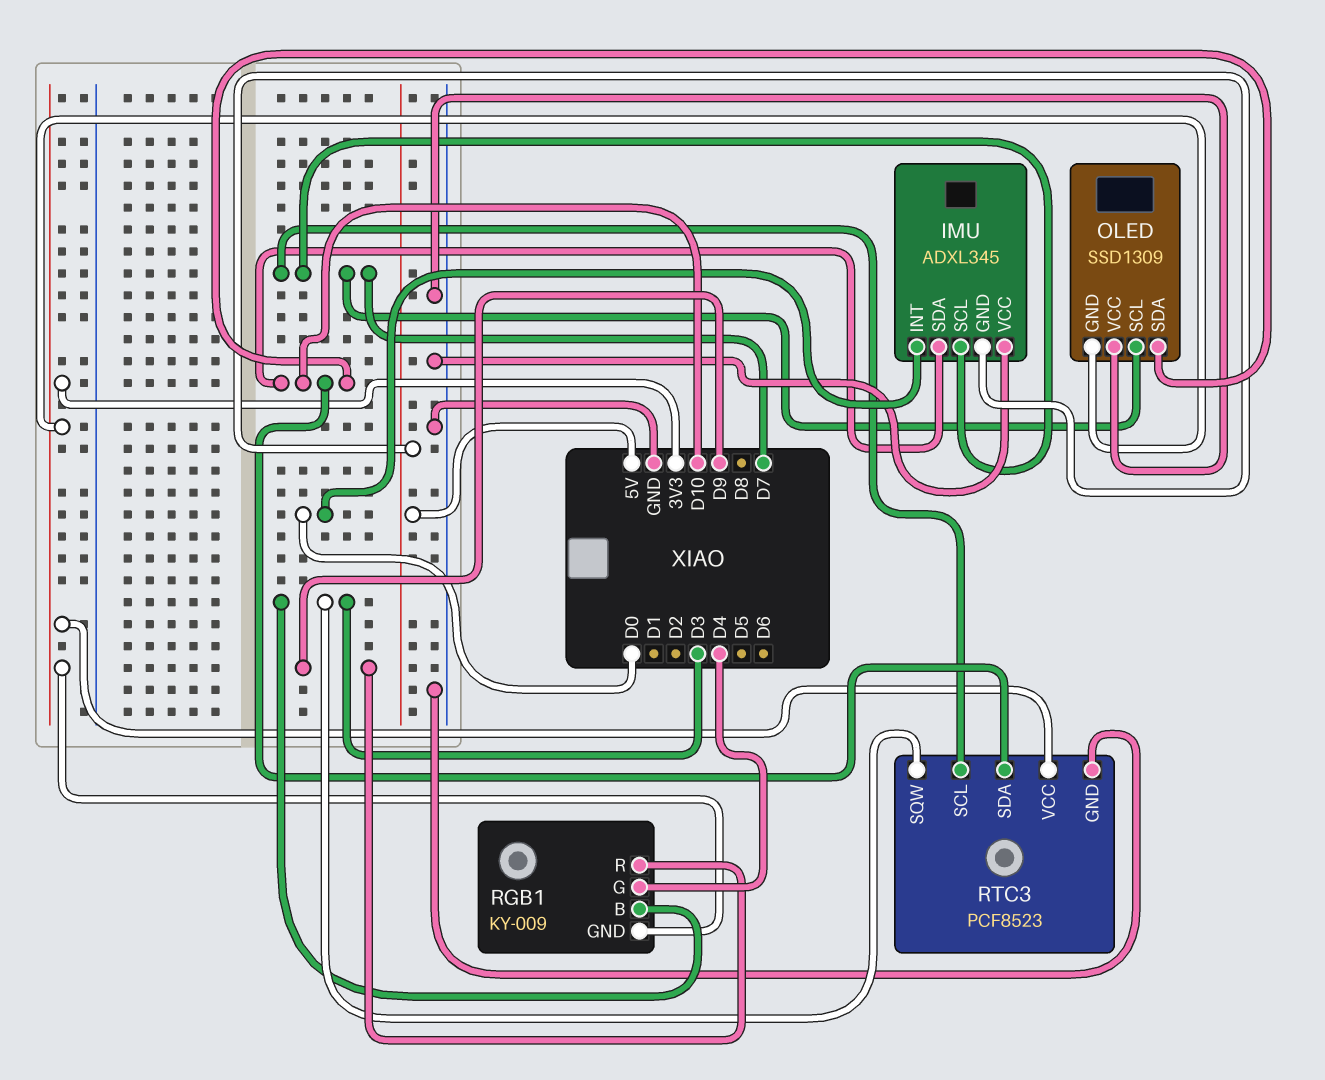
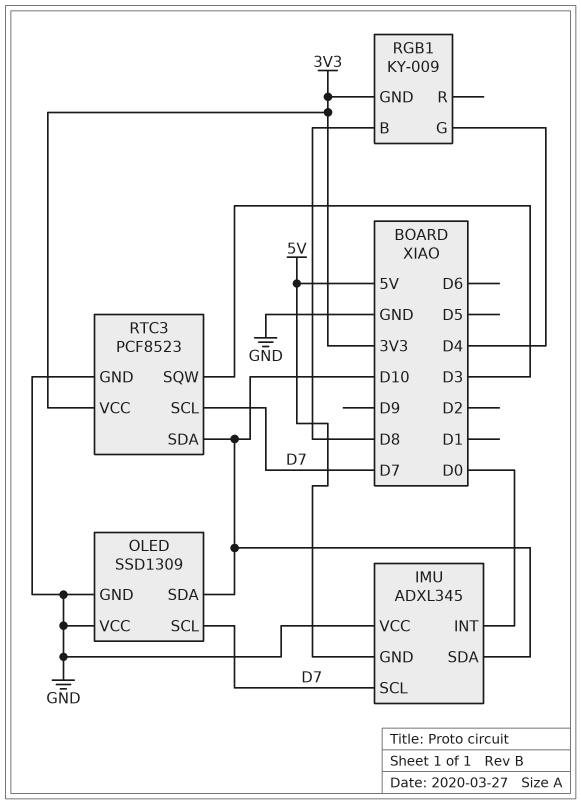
OLED pin GND: 3V3 -> GND
RGB1 pin B: D3 -> D8
RGB1 pin R: D9 -> none

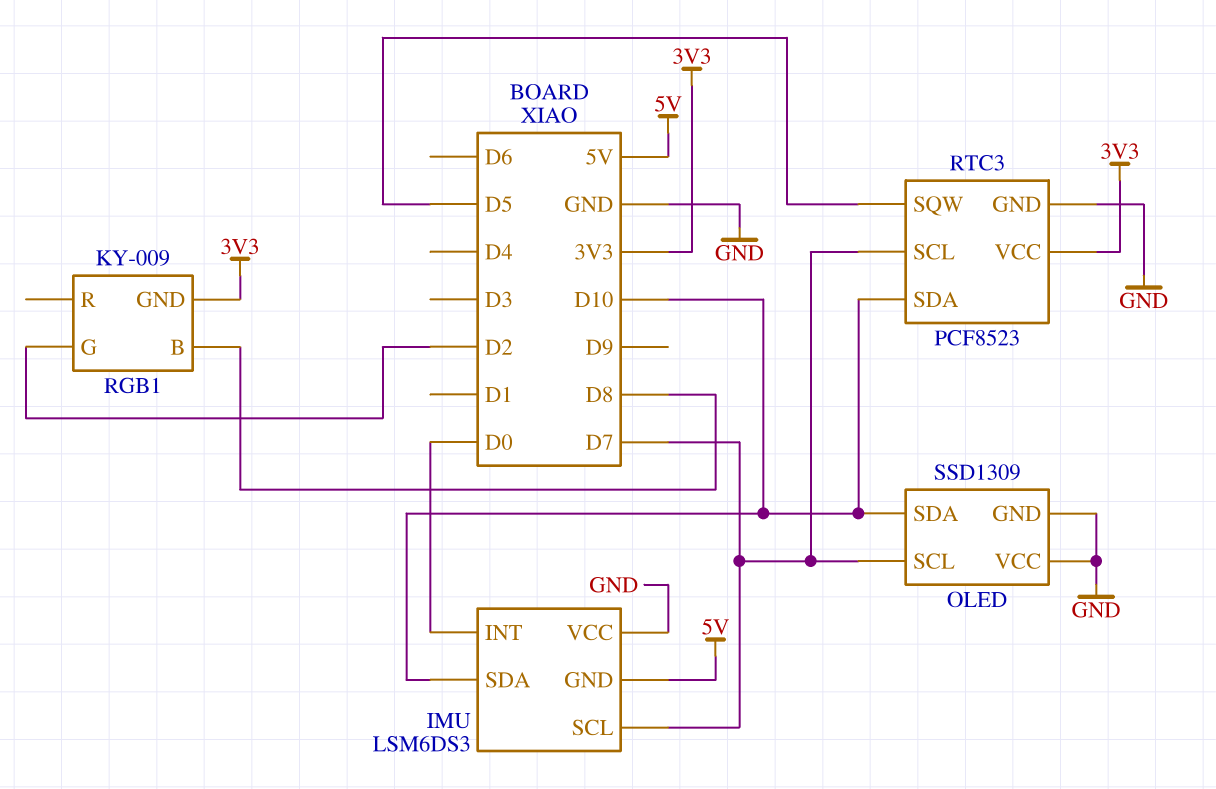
IMU: ADXL345 -> LSM6DS3
RGB1 pin G: D4 -> D2
RTC3 pin SQW: D3 -> D5

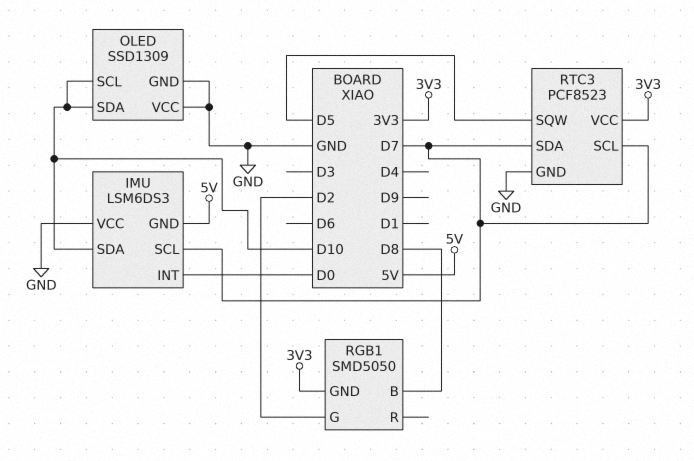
OLED pin SCL: D7 -> D10
RGB1: KY-009 -> SMD5050
RTC3 pin SDA: D10 -> D7

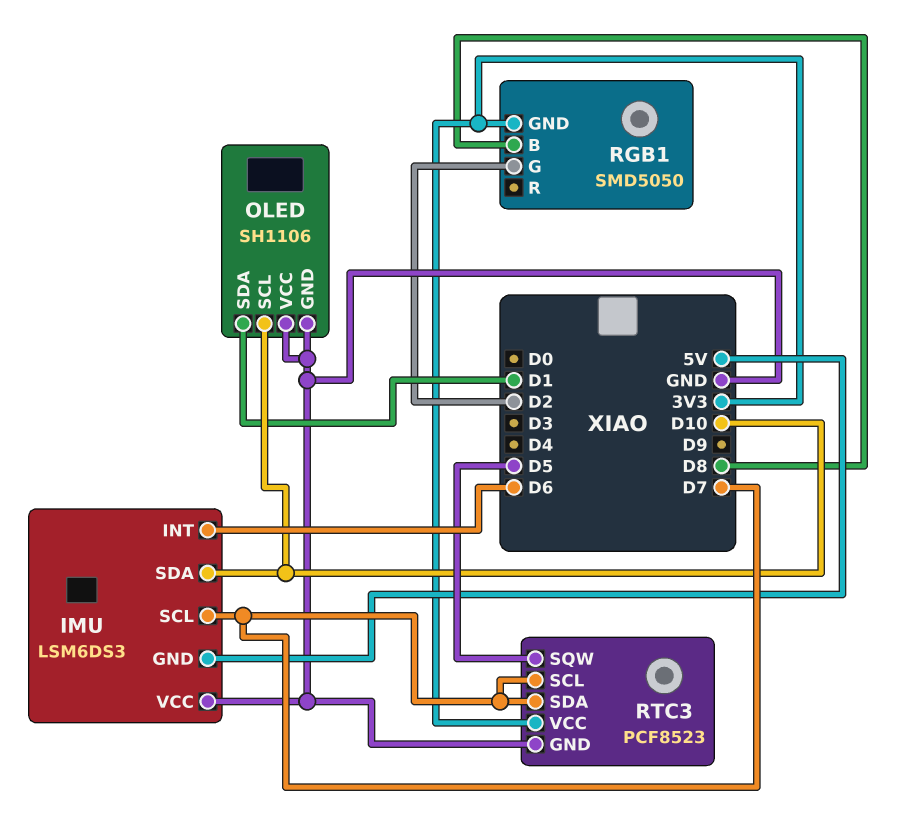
IMU pin INT: D0 -> D6
OLED: SSD1309 -> SH1106
OLED pin SDA: D10 -> D1

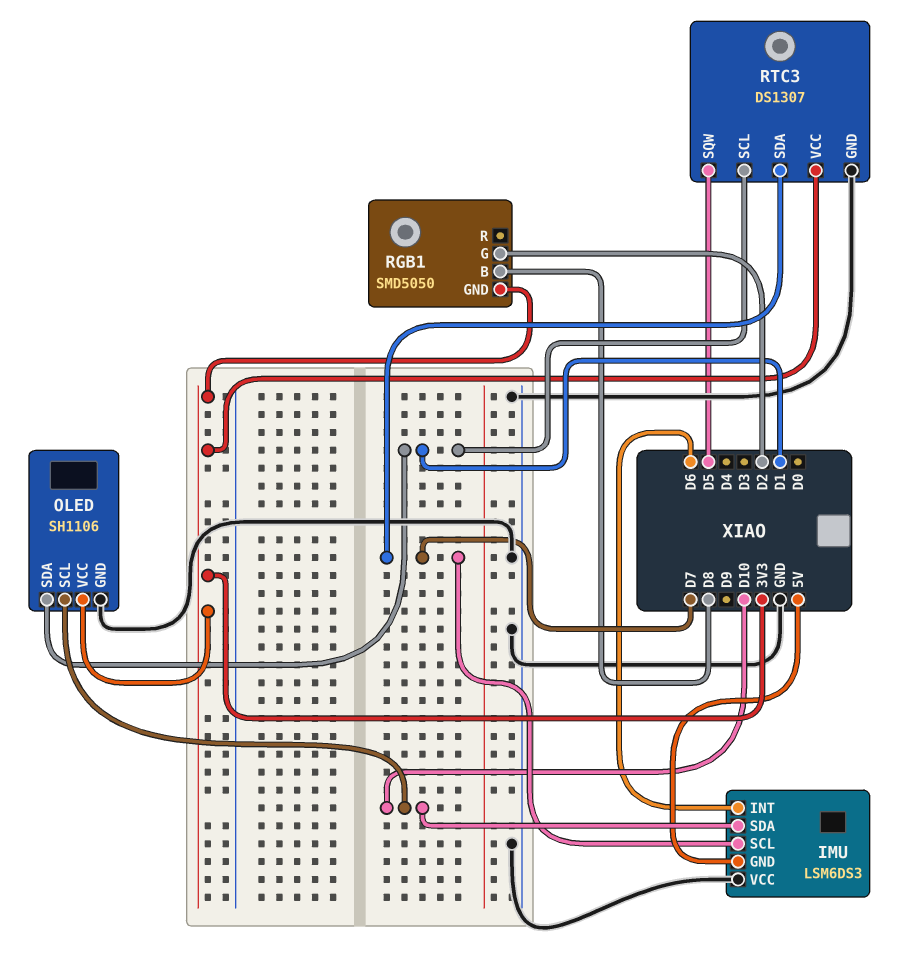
OLED pin VCC: GND -> 3V3
RTC3: PCF8523 -> DS1307
RTC3 pin SCL: D7 -> D1

